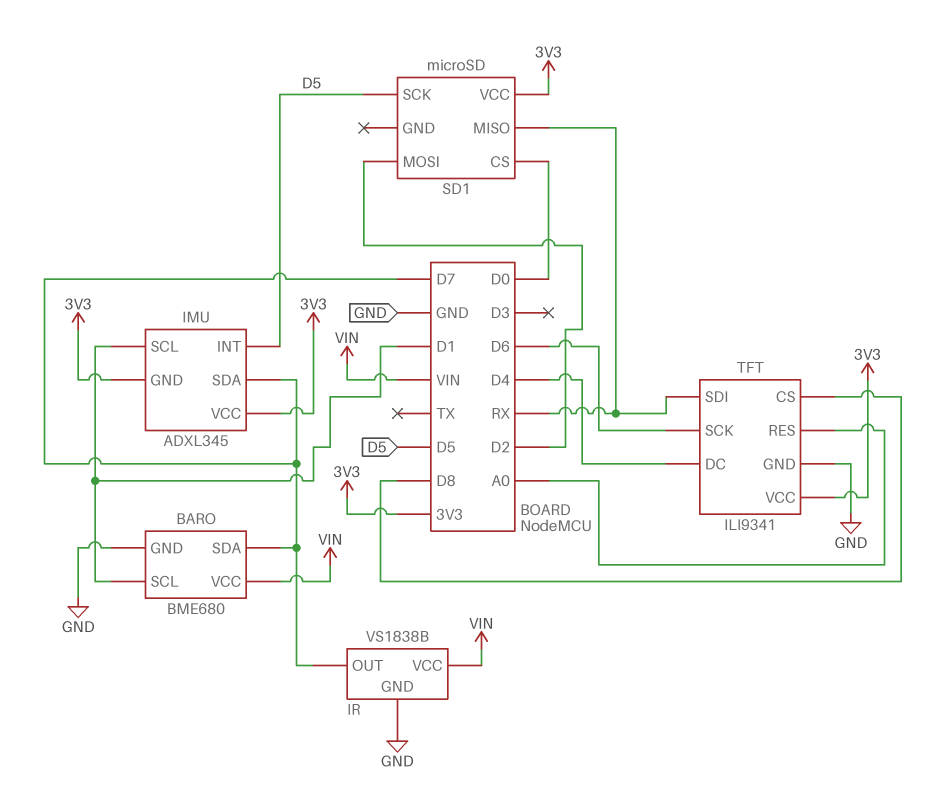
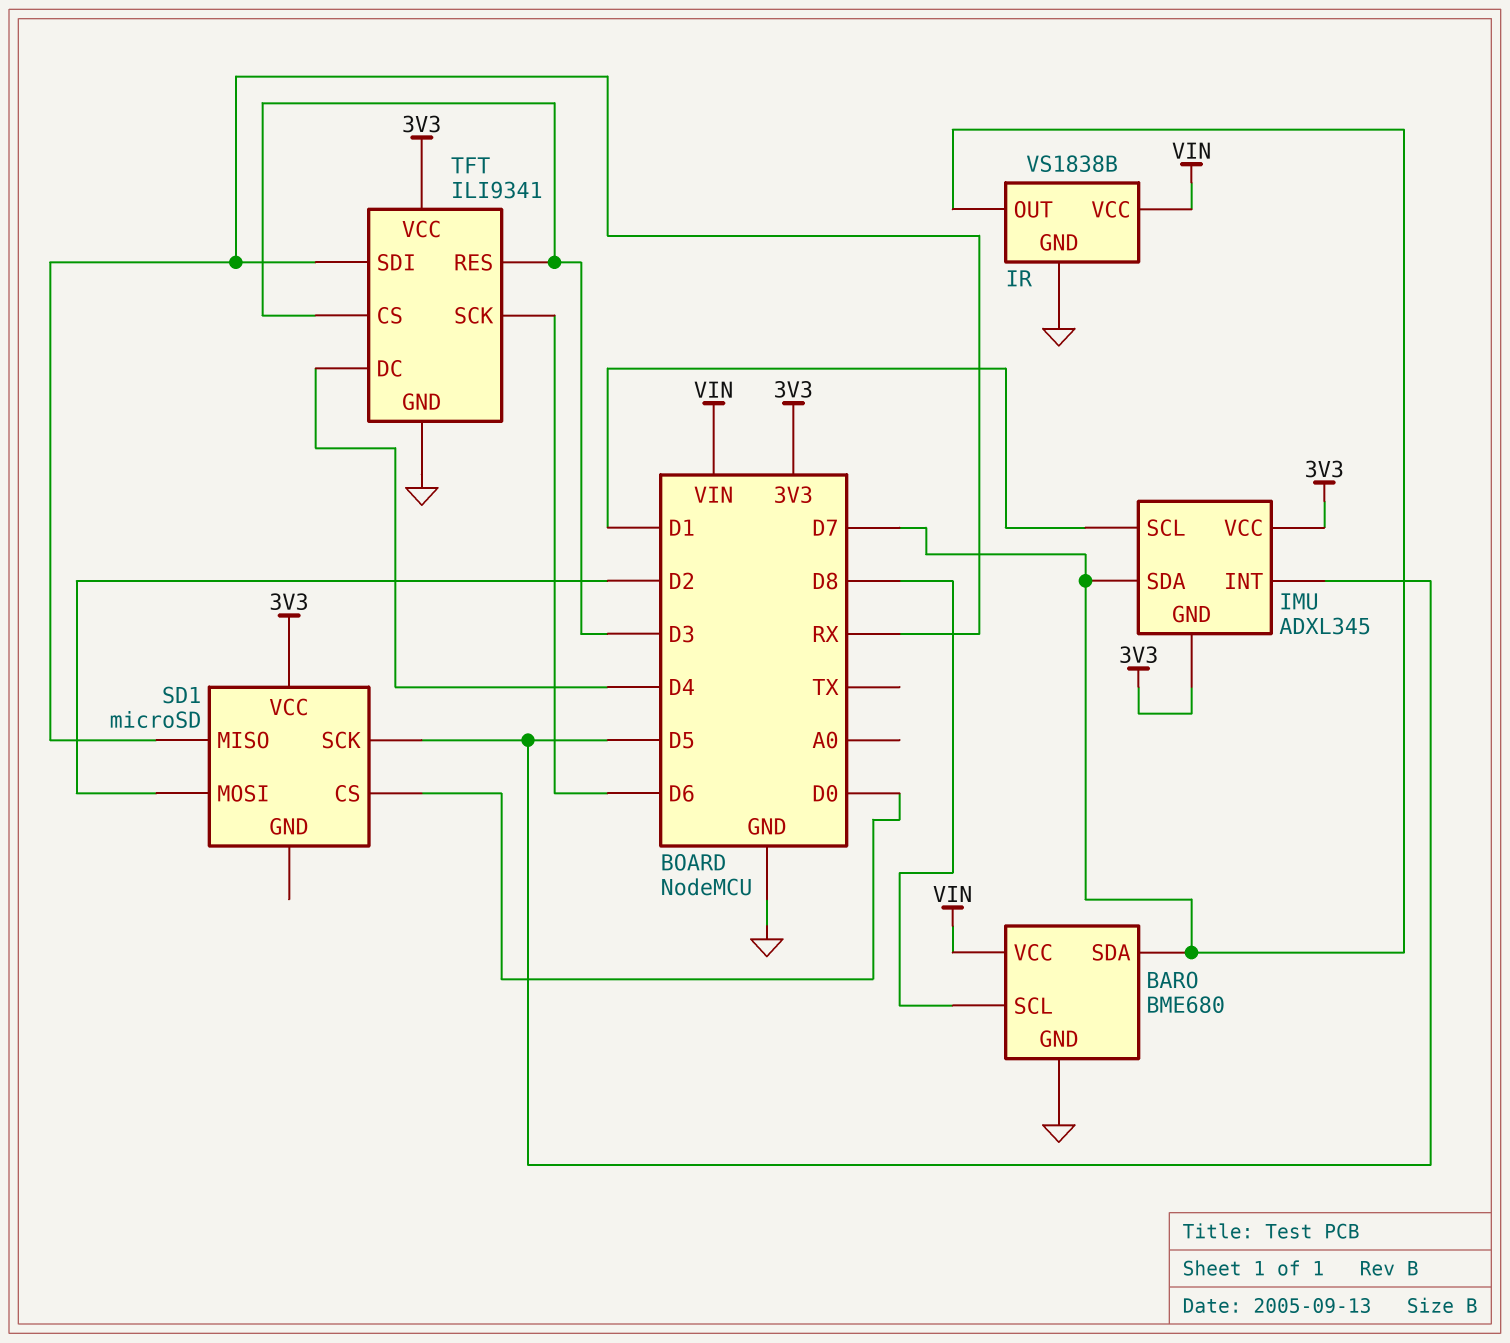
BARO pin SCL: D1 -> D8
TFT pin CS: D8 -> D3
TFT pin RES: A0 -> D3

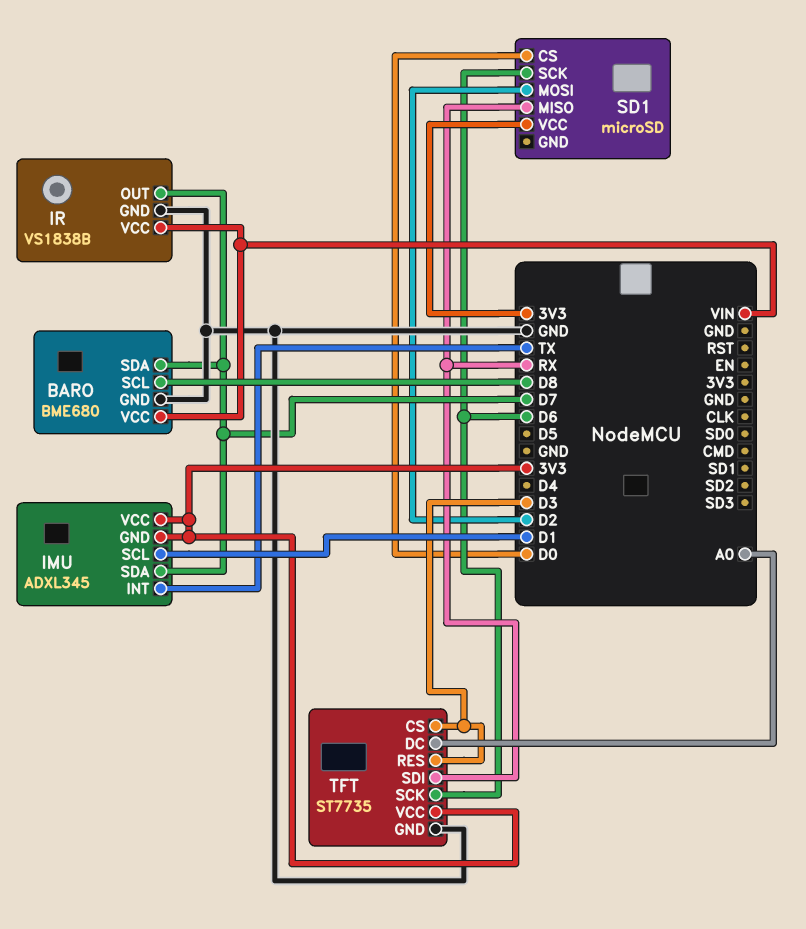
IMU pin INT: D5 -> TX
SD1 pin SCK: D5 -> D6
TFT: ILI9341 -> ST7735
TFT pin DC: D4 -> A0

